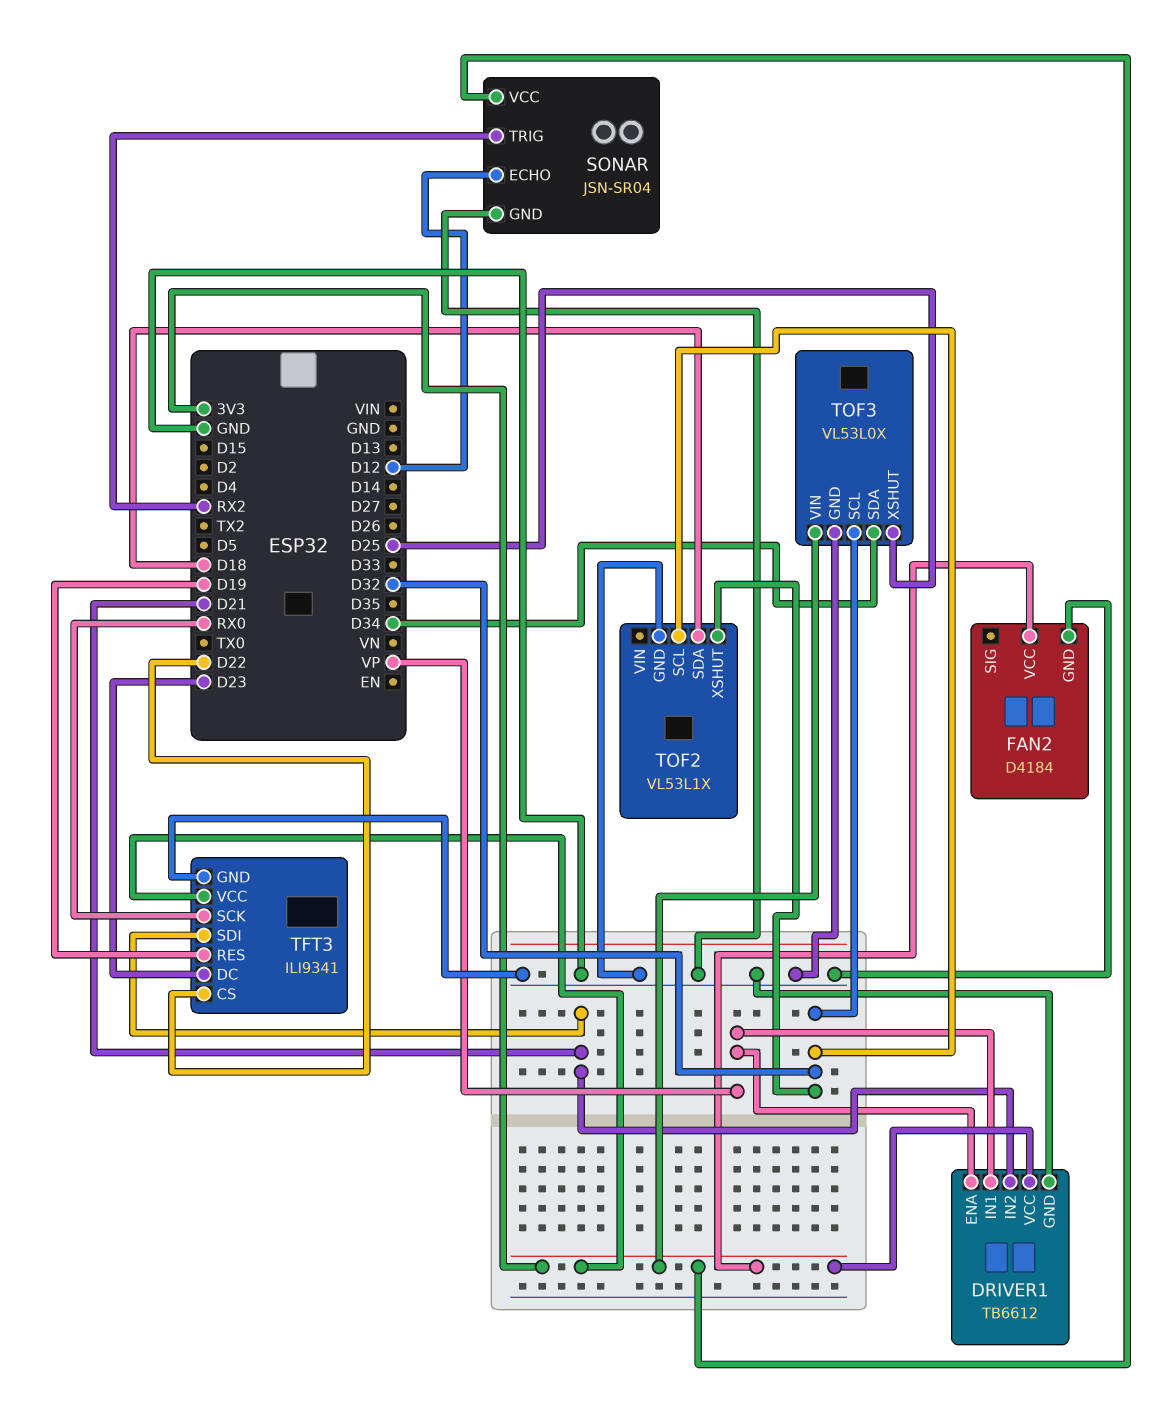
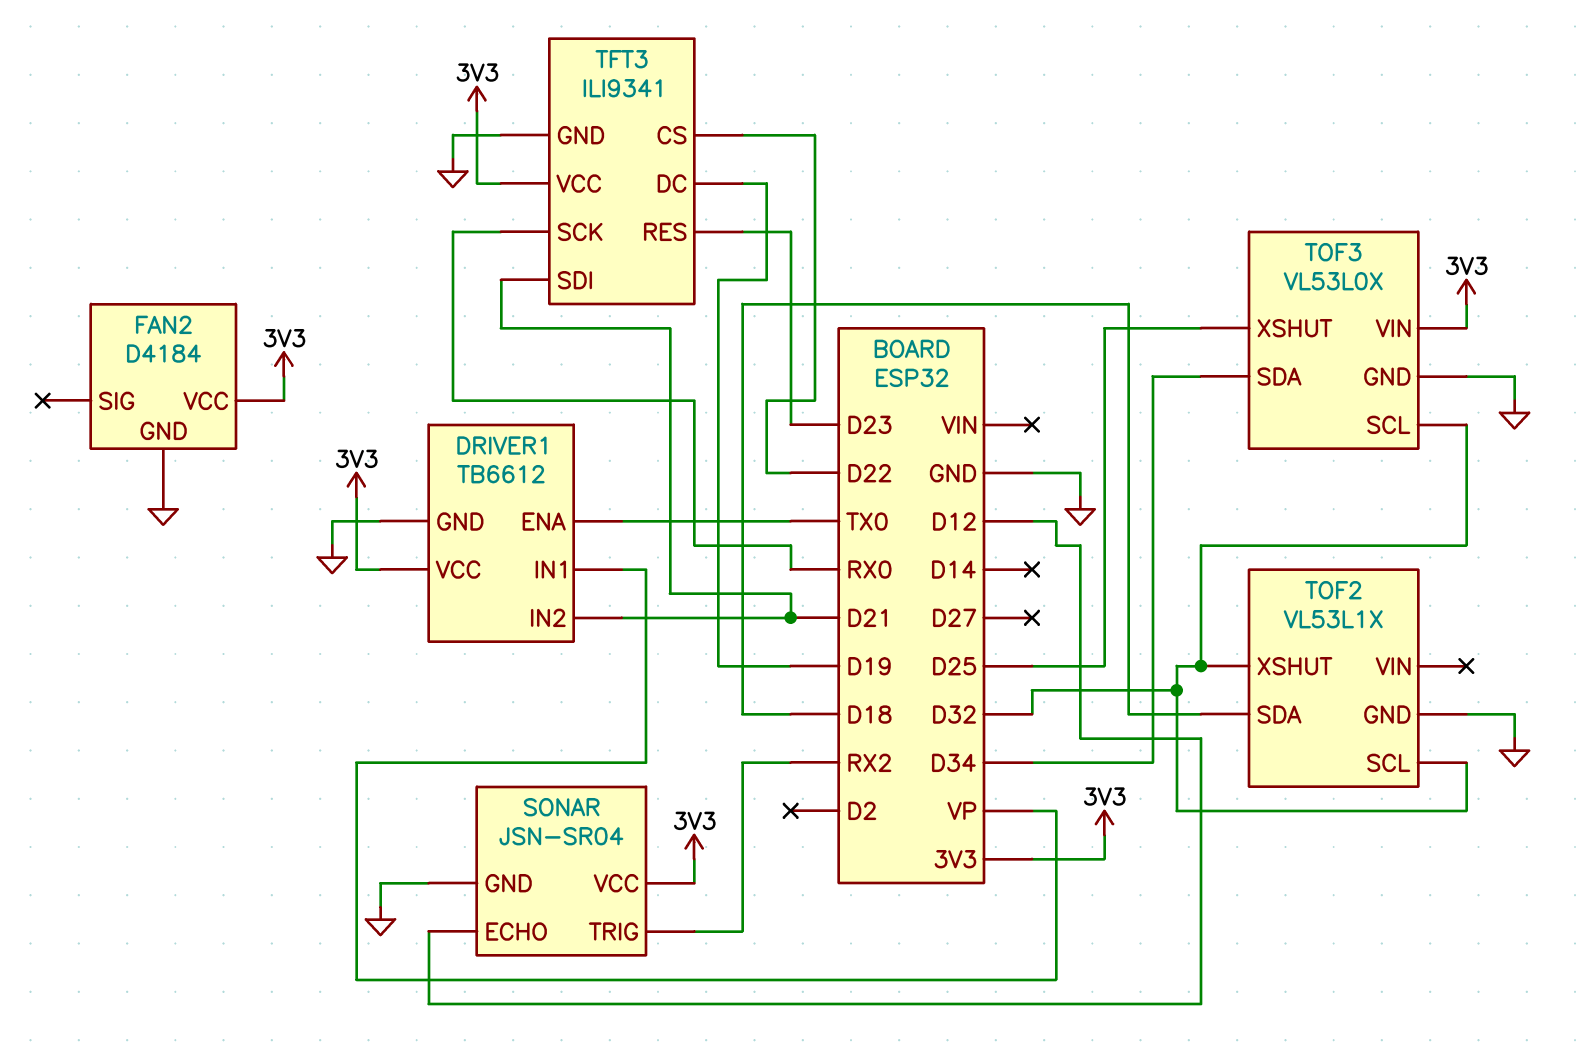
DRIVER1 pin ENA: VP -> TX0
TFT3 pin DC: D23 -> D19
TFT3 pin RES: D19 -> D23

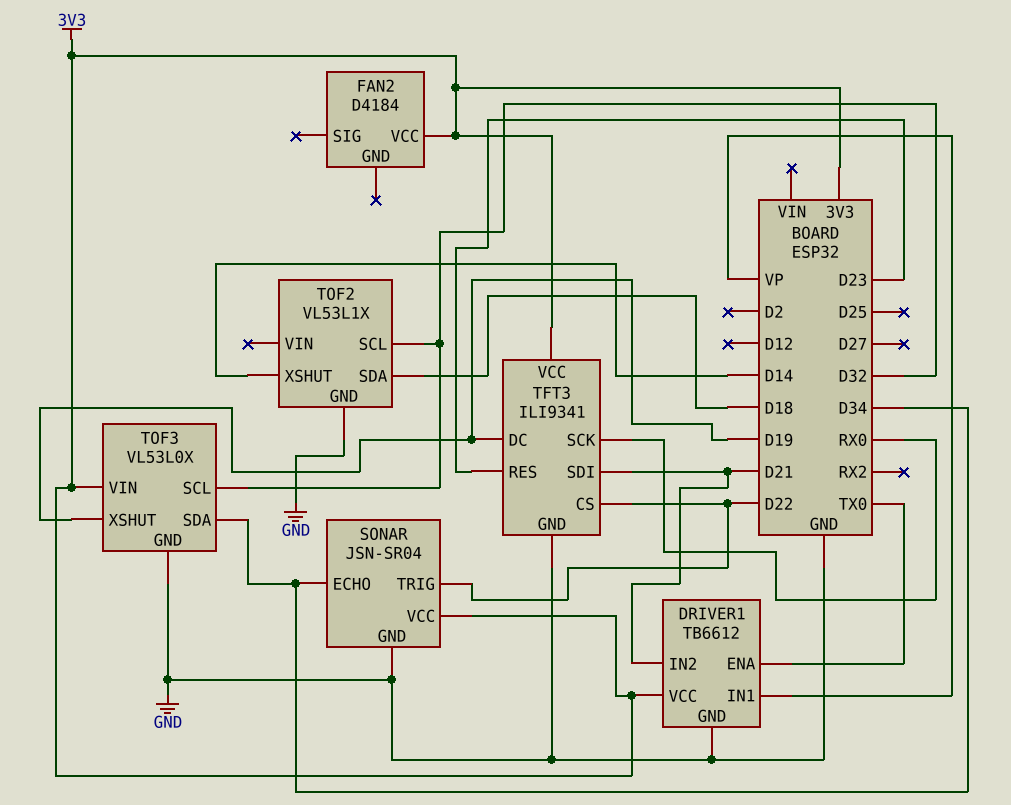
FAN2 pin GND: GND -> none
SONAR pin ECHO: D12 -> D34
SONAR pin TRIG: RX2 -> D22
TOF2 pin XSHUT: D32 -> D14
TOF3 pin XSHUT: D25 -> D19

